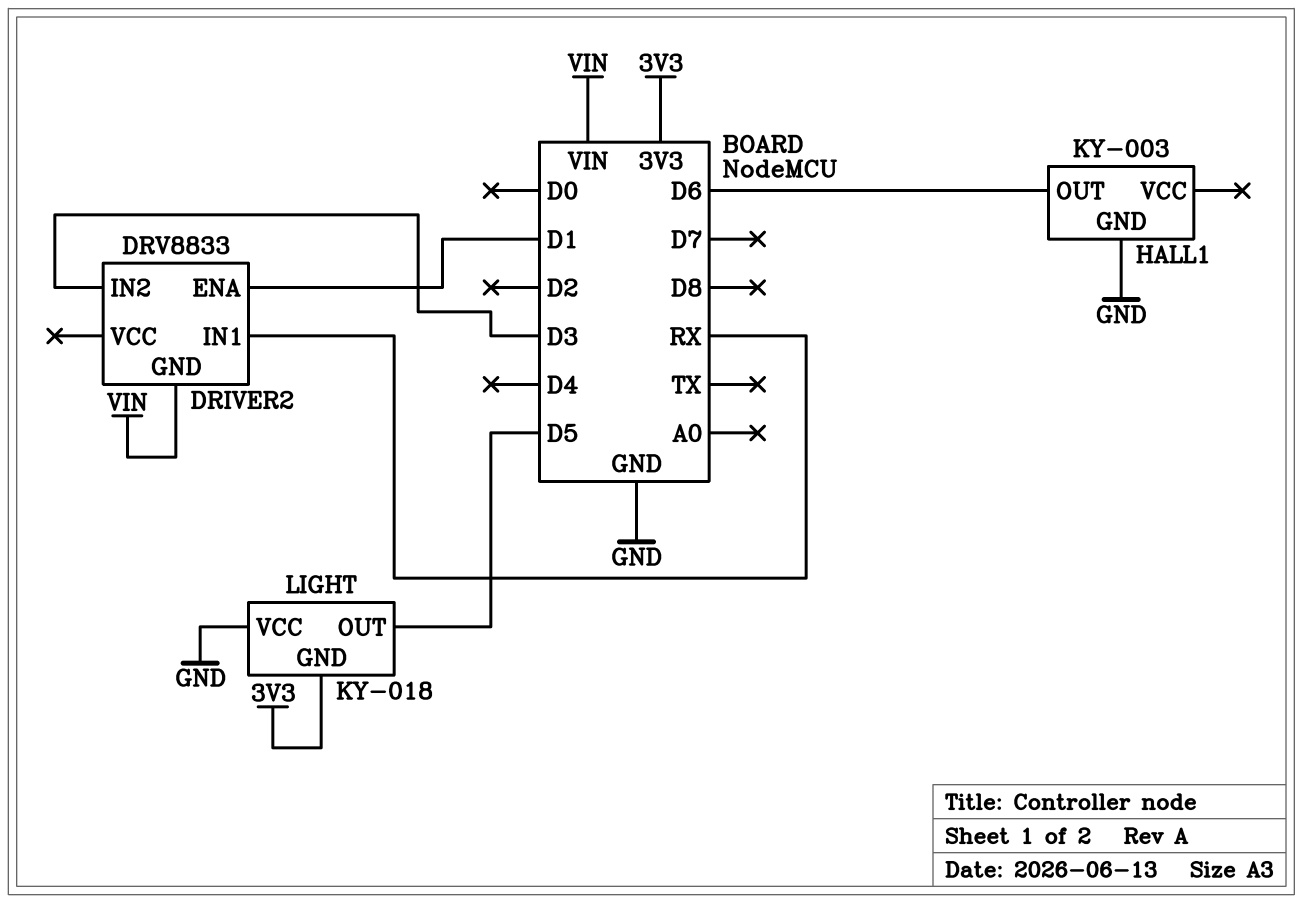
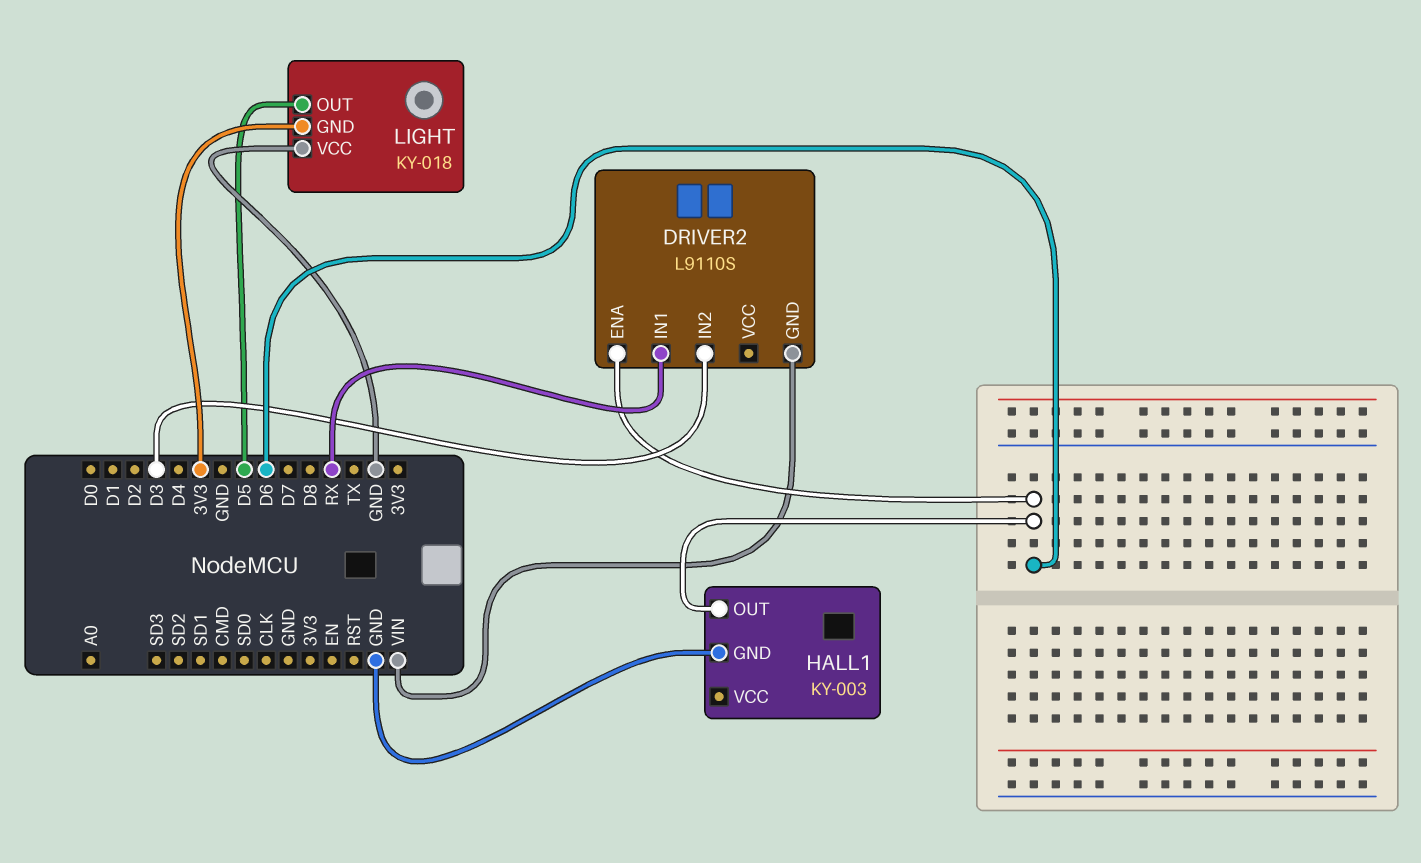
DRIVER2: DRV8833 -> L9110S
DRIVER2 pin ENA: D1 -> D6

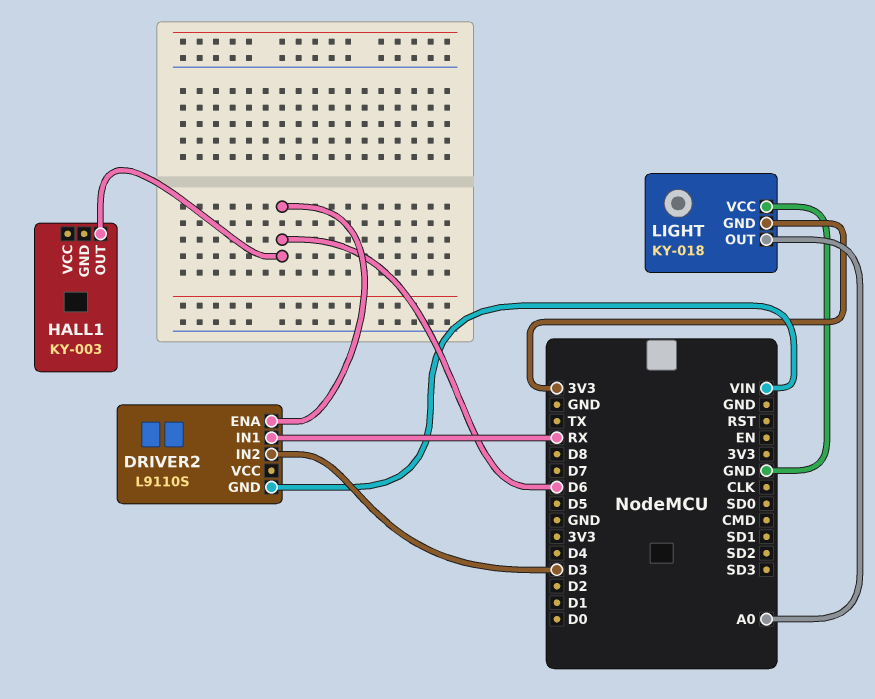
HALL1 pin GND: GND -> none
LIGHT pin OUT: D5 -> A0

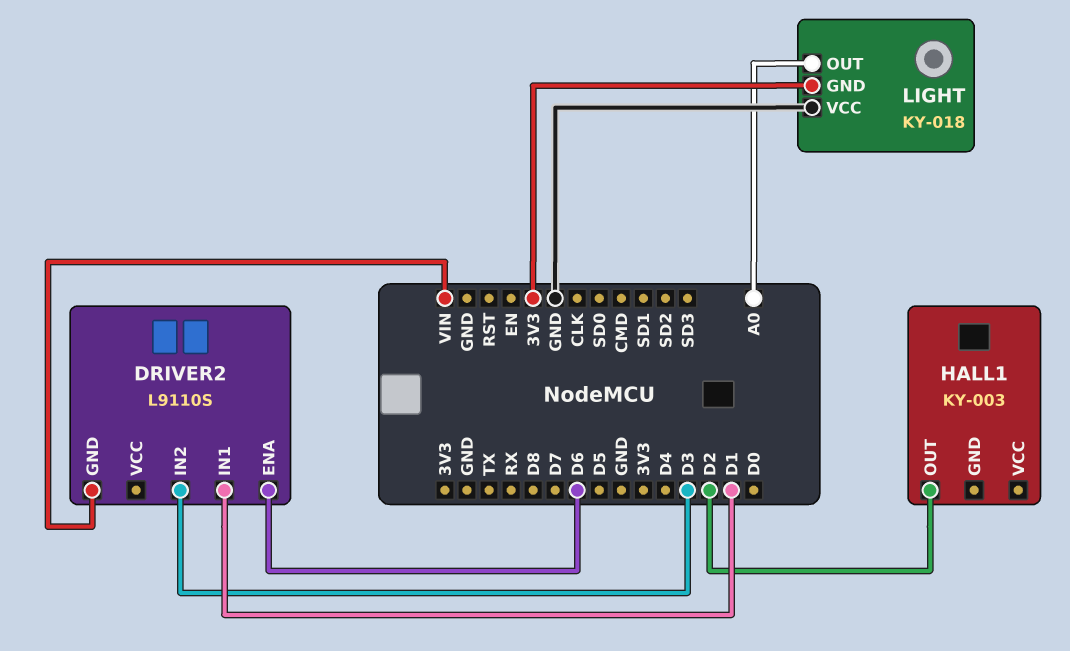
DRIVER2 pin IN1: RX -> D1
HALL1 pin OUT: D6 -> D2

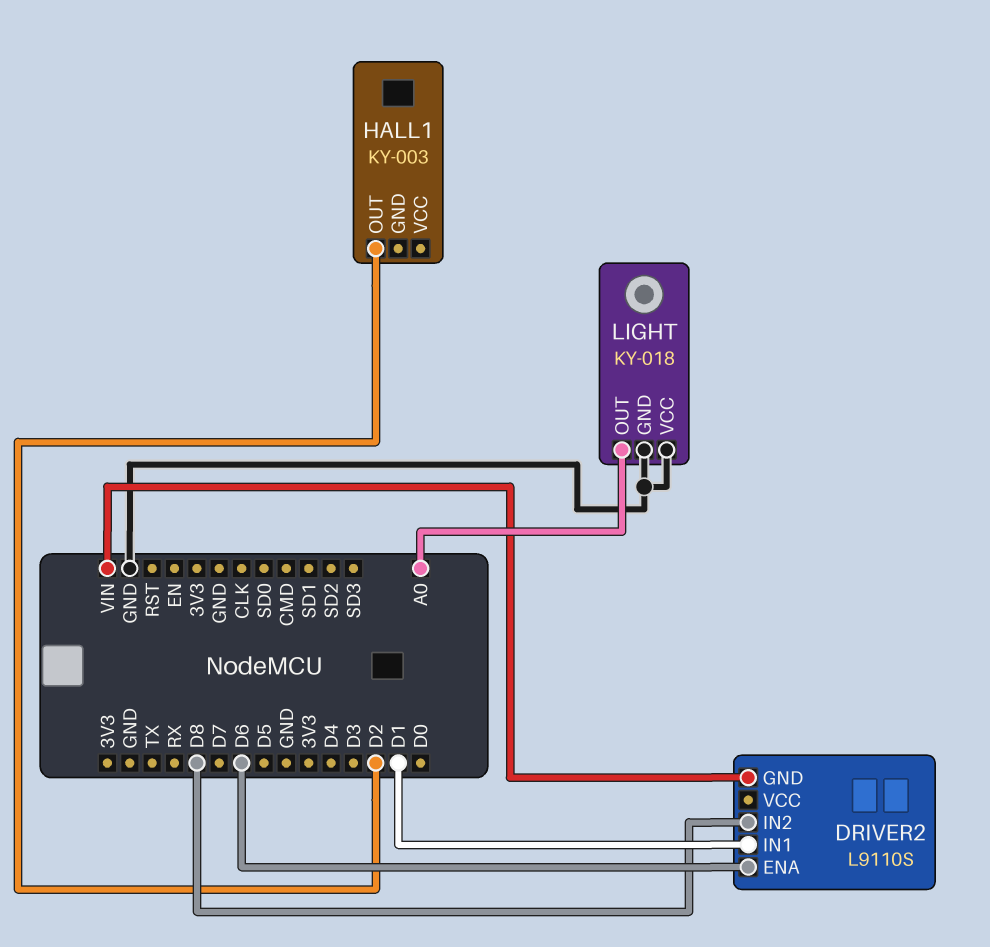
DRIVER2 pin IN2: D3 -> D8
LIGHT pin GND: 3V3 -> GND

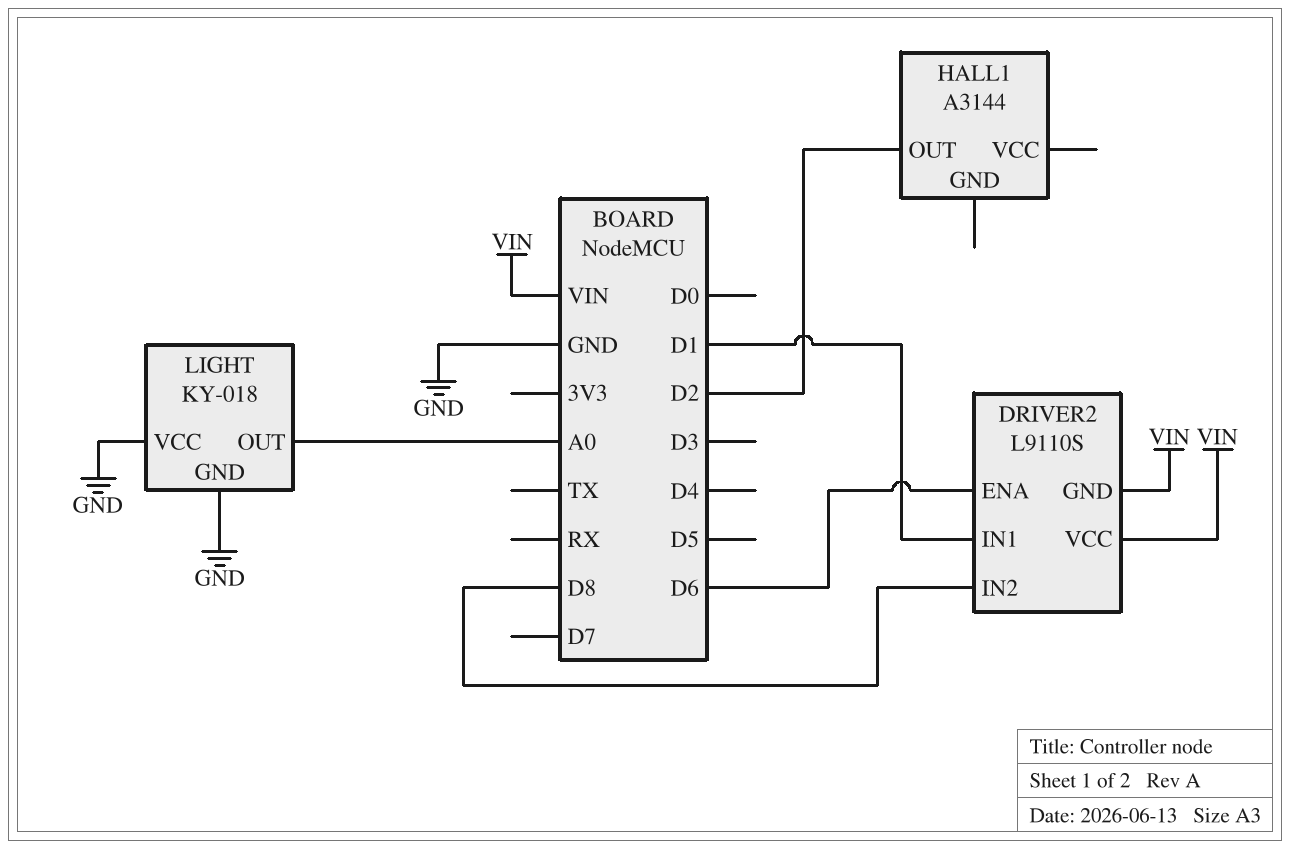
DRIVER2 pin VCC: none -> VIN
HALL1: KY-003 -> A3144

